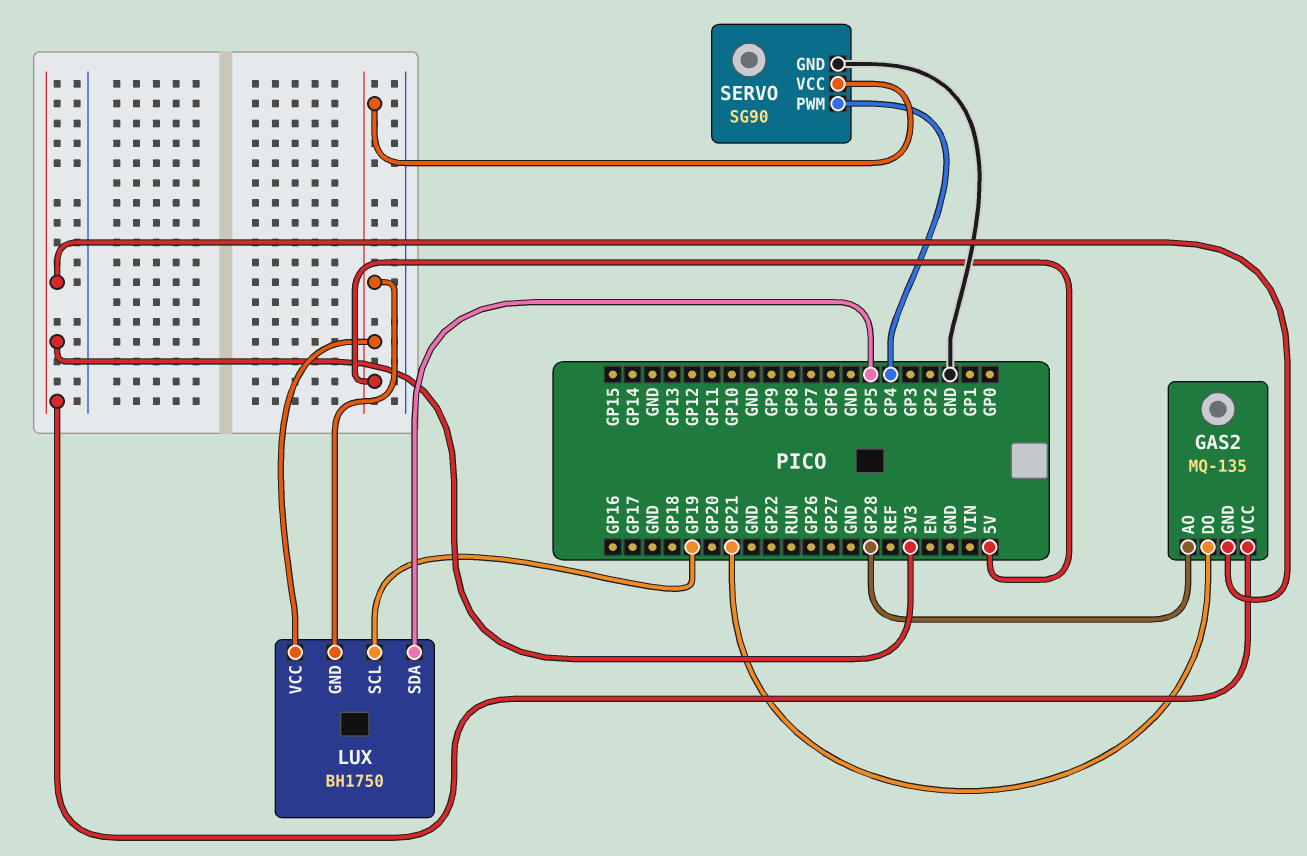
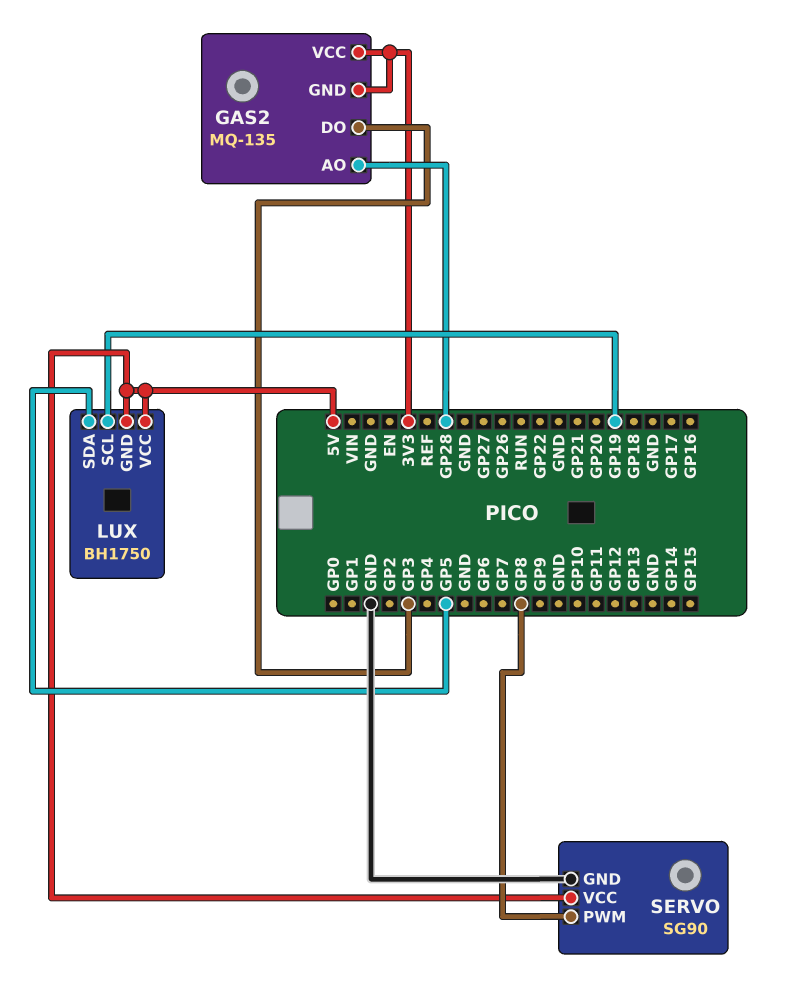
GAS2 pin DO: GP21 -> GP3
SERVO pin PWM: GP4 -> GP8

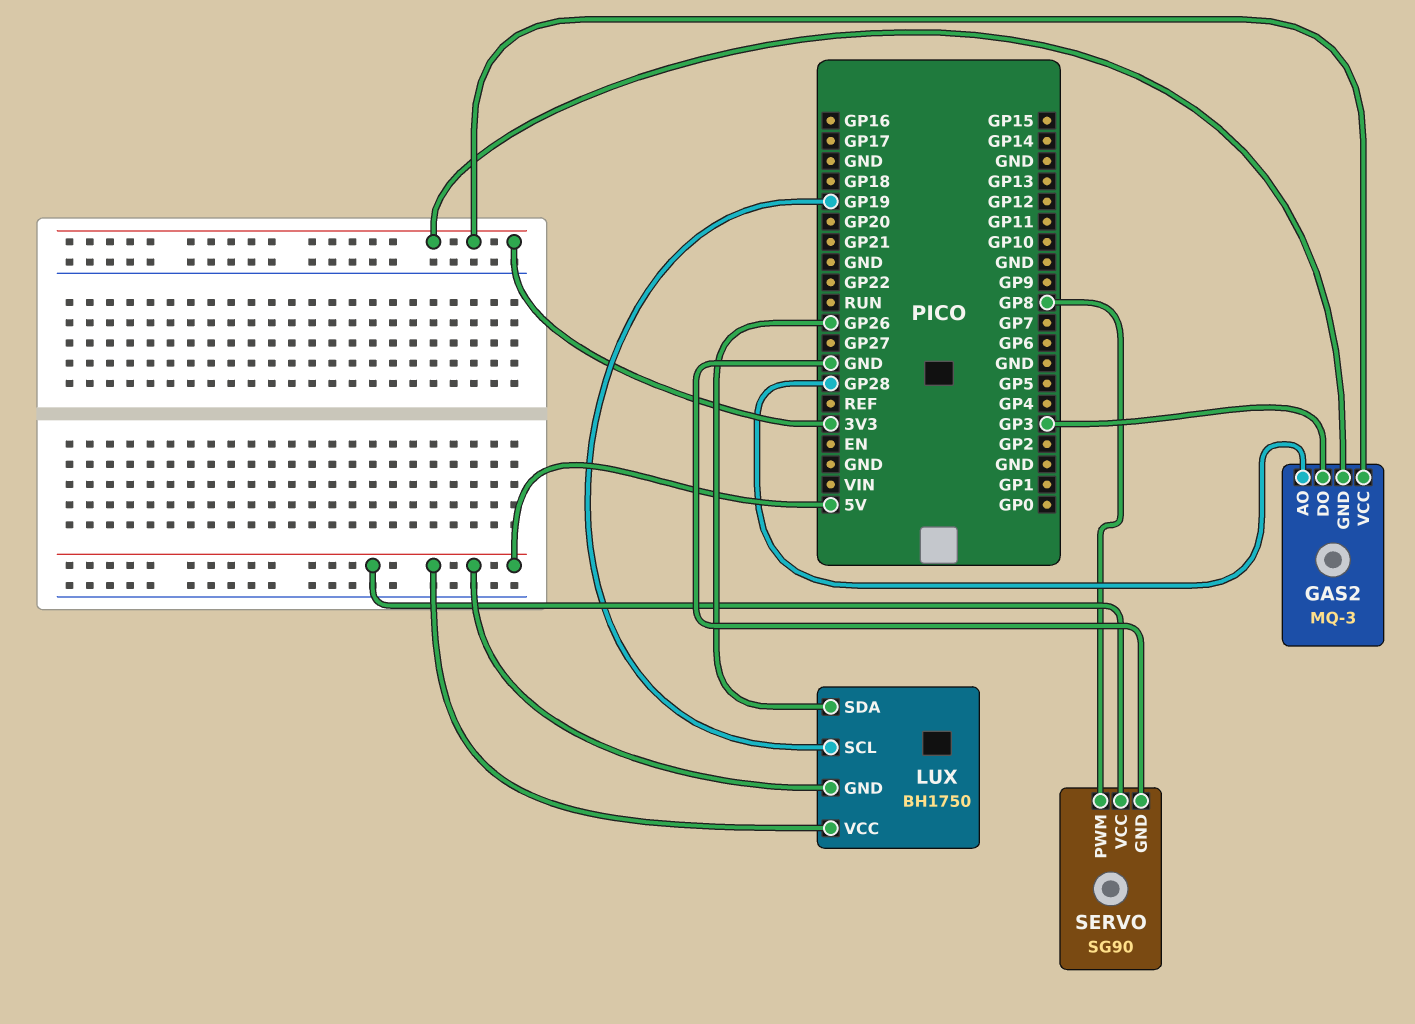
GAS2: MQ-135 -> MQ-3
LUX pin SDA: GP5 -> GP26

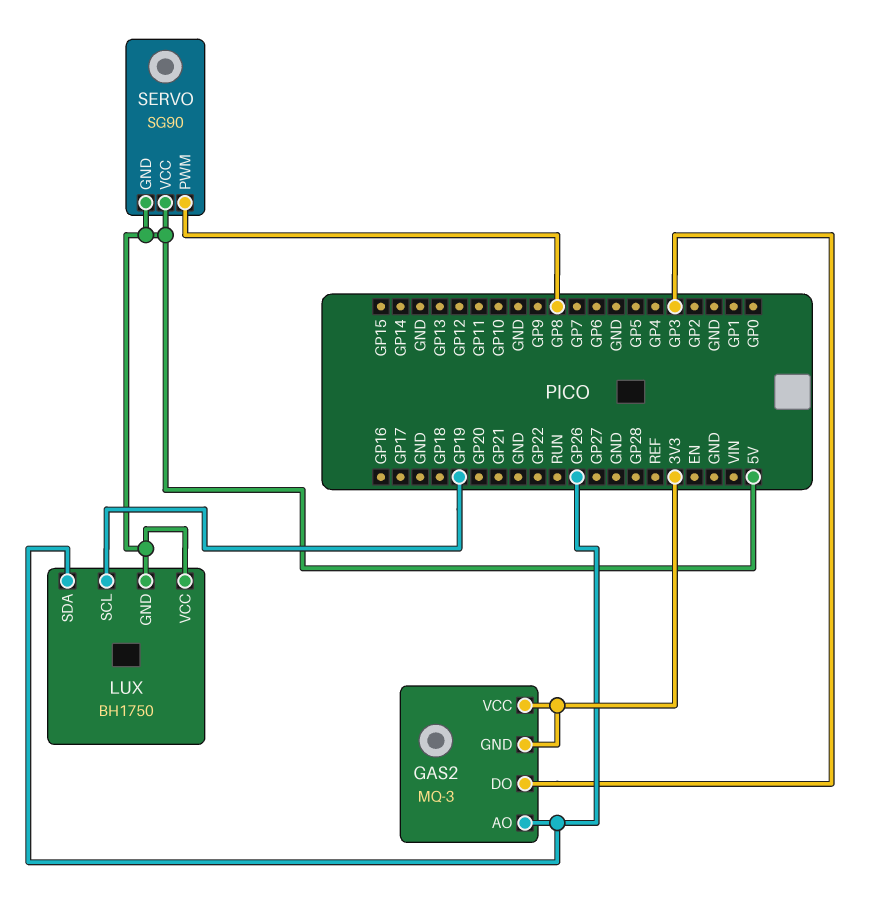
GAS2 pin AO: GP28 -> GP26
SERVO pin GND: GND -> 5V

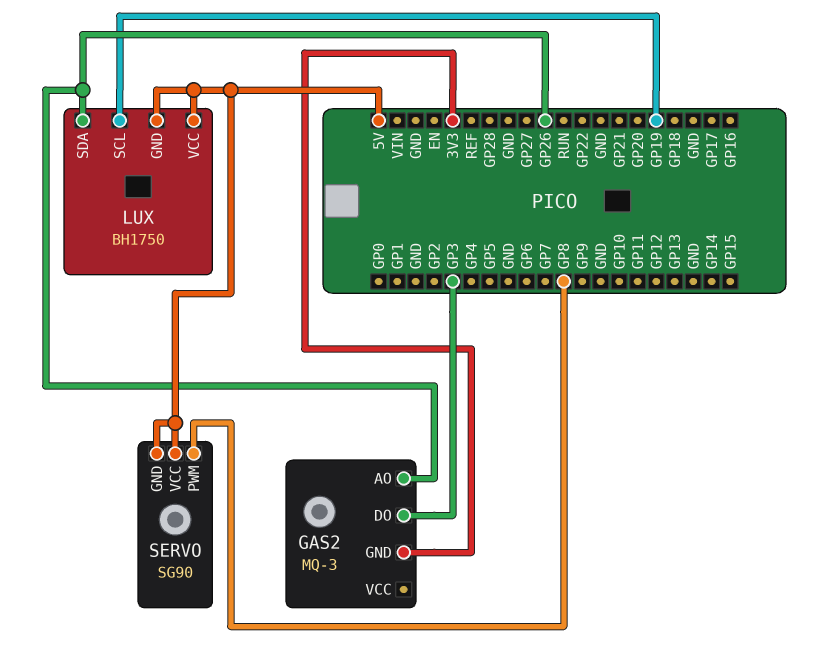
GAS2 pin VCC: 3V3 -> none

